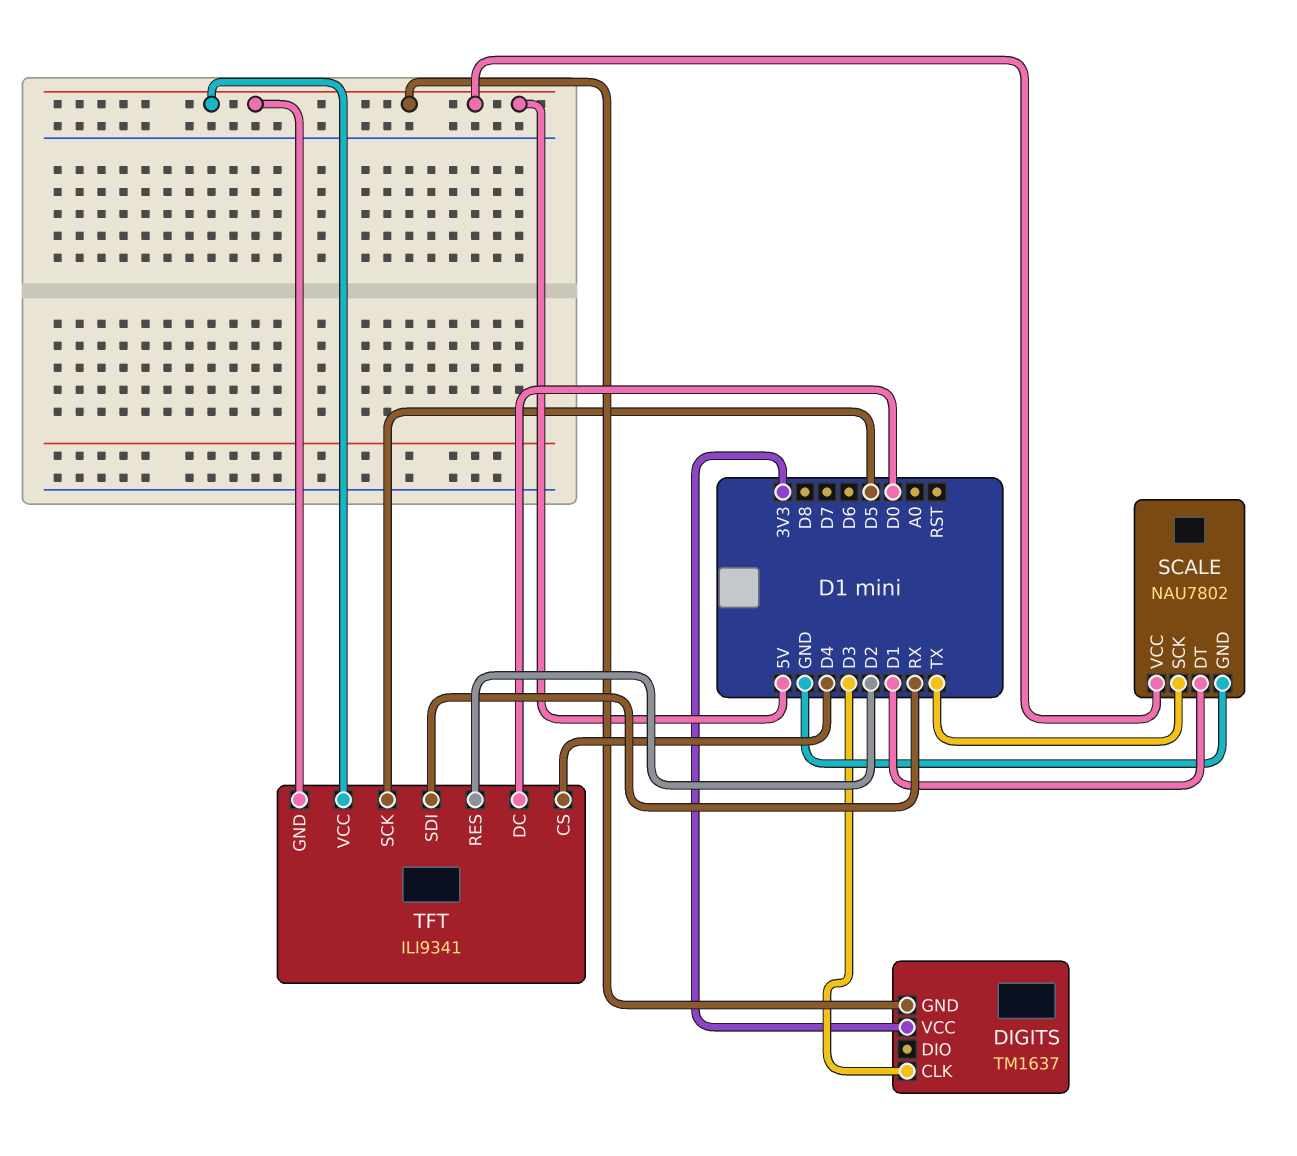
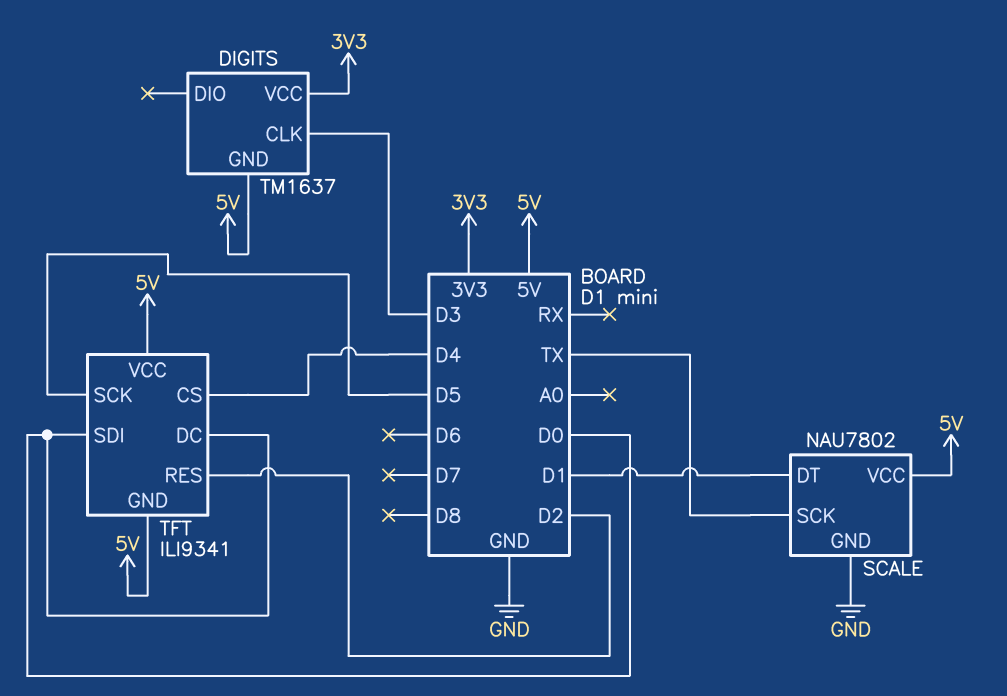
TFT pin SDI: RX -> D0

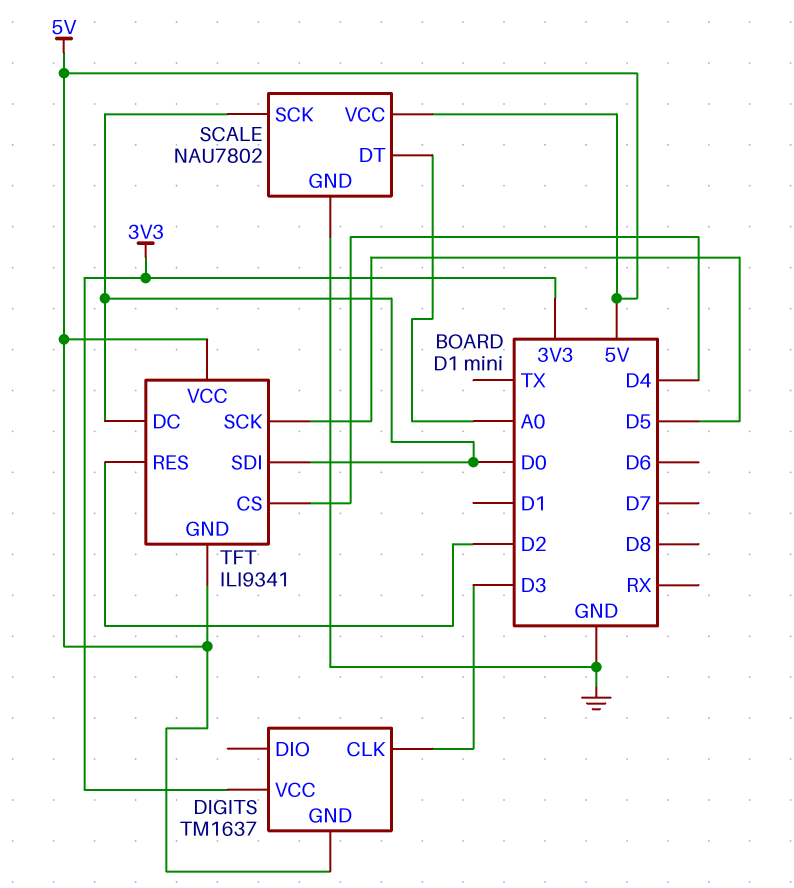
SCALE pin DT: D1 -> A0
SCALE pin SCK: TX -> D0

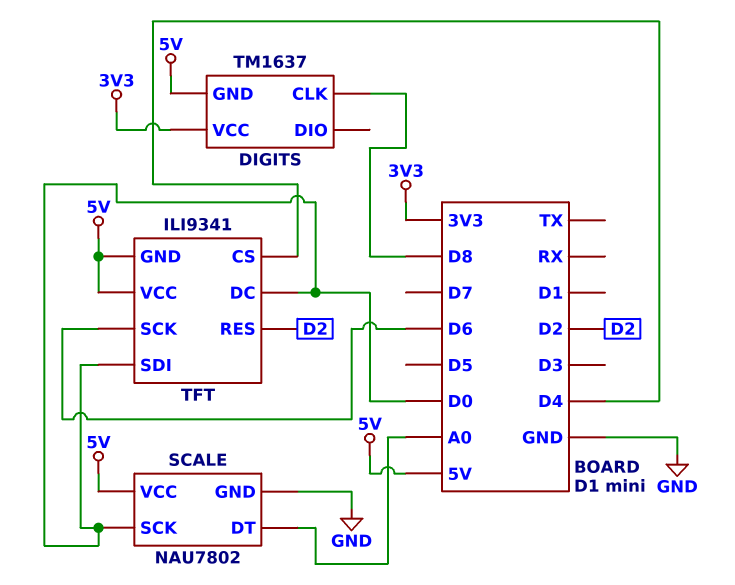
DIGITS pin CLK: D3 -> D8
TFT pin SCK: D5 -> D6

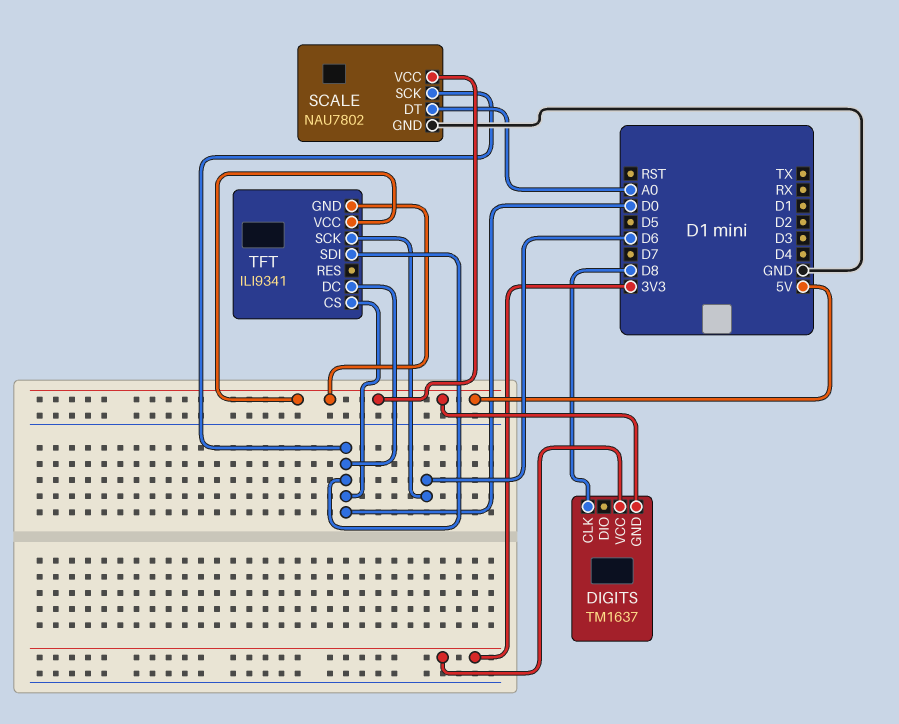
TFT pin CS: D4 -> D0
TFT pin RES: D2 -> none

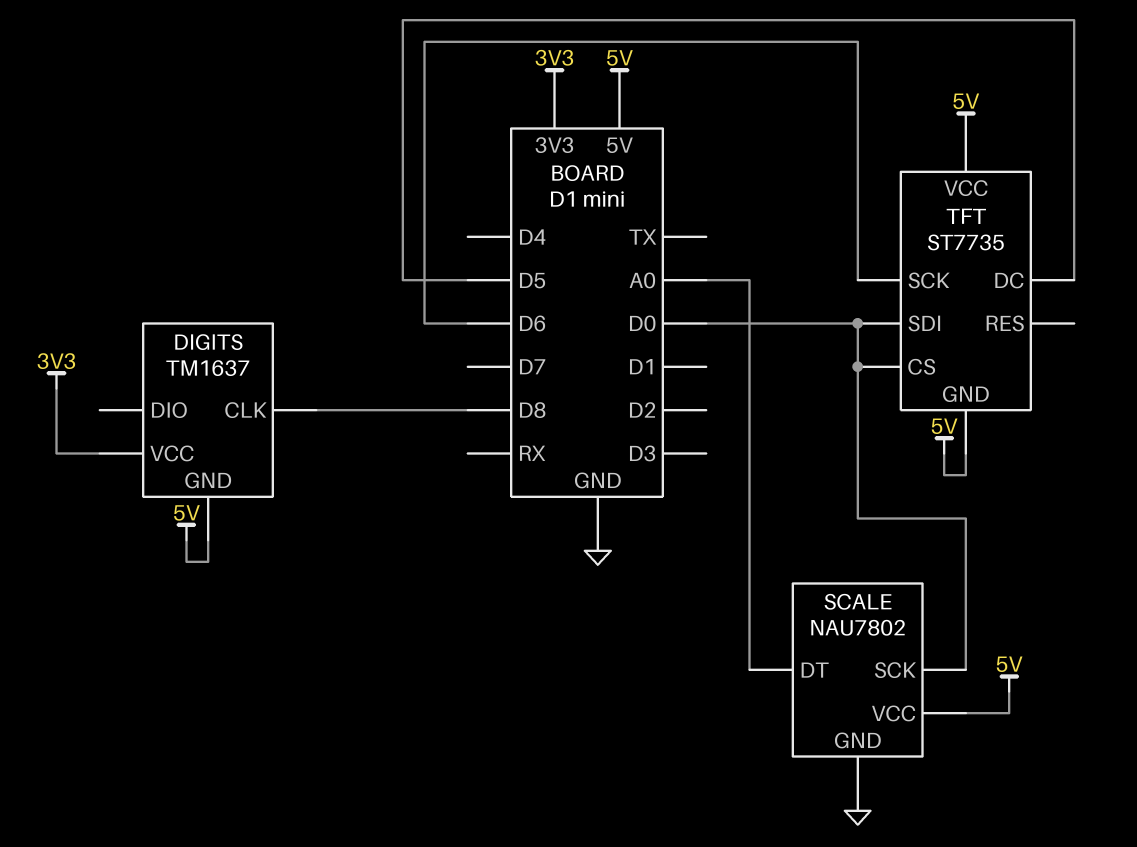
TFT: ILI9341 -> ST7735
TFT pin DC: D0 -> D5

